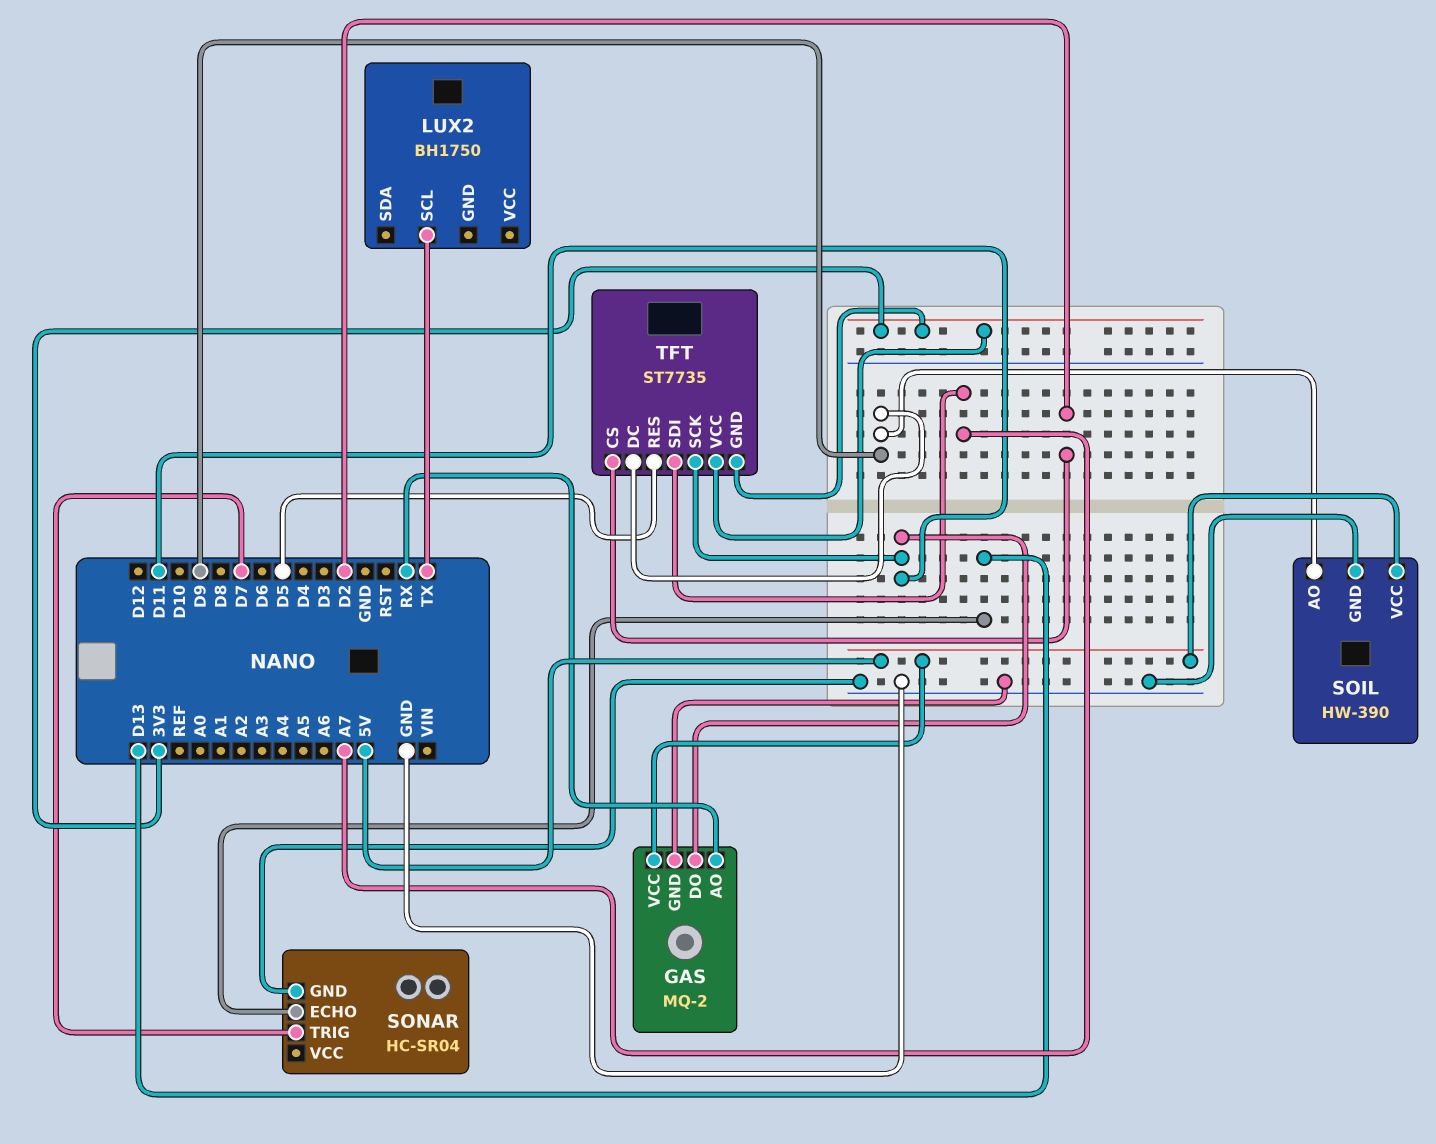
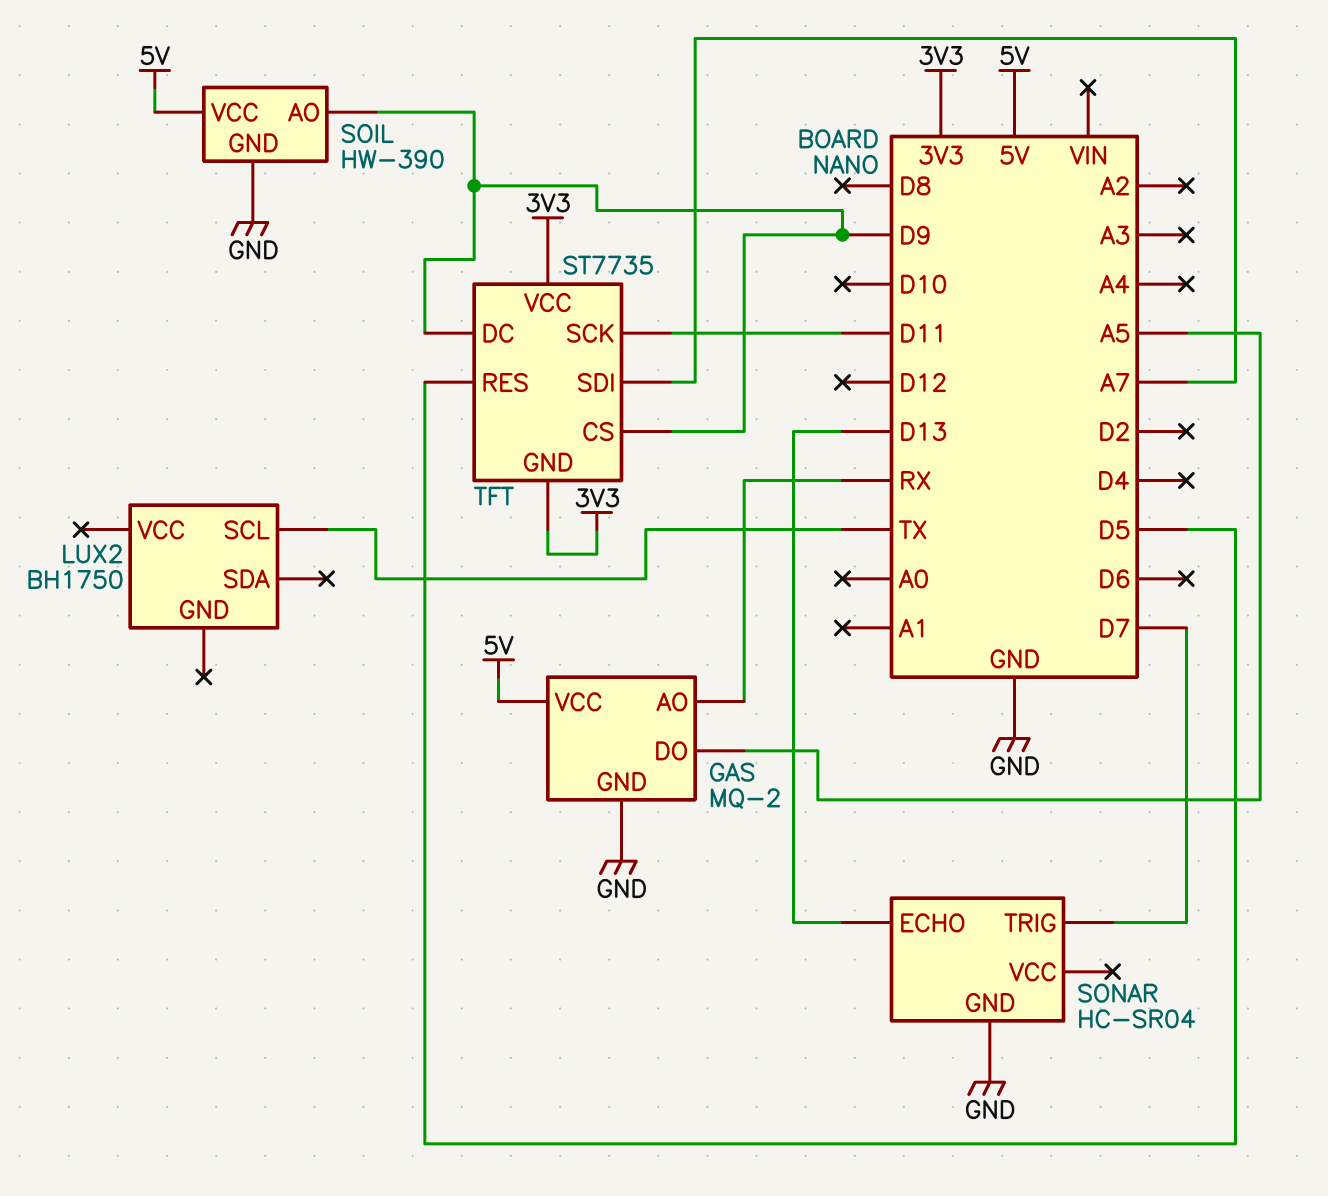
GAS pin DO: D11 -> A5
TFT pin CS: D2 -> D9

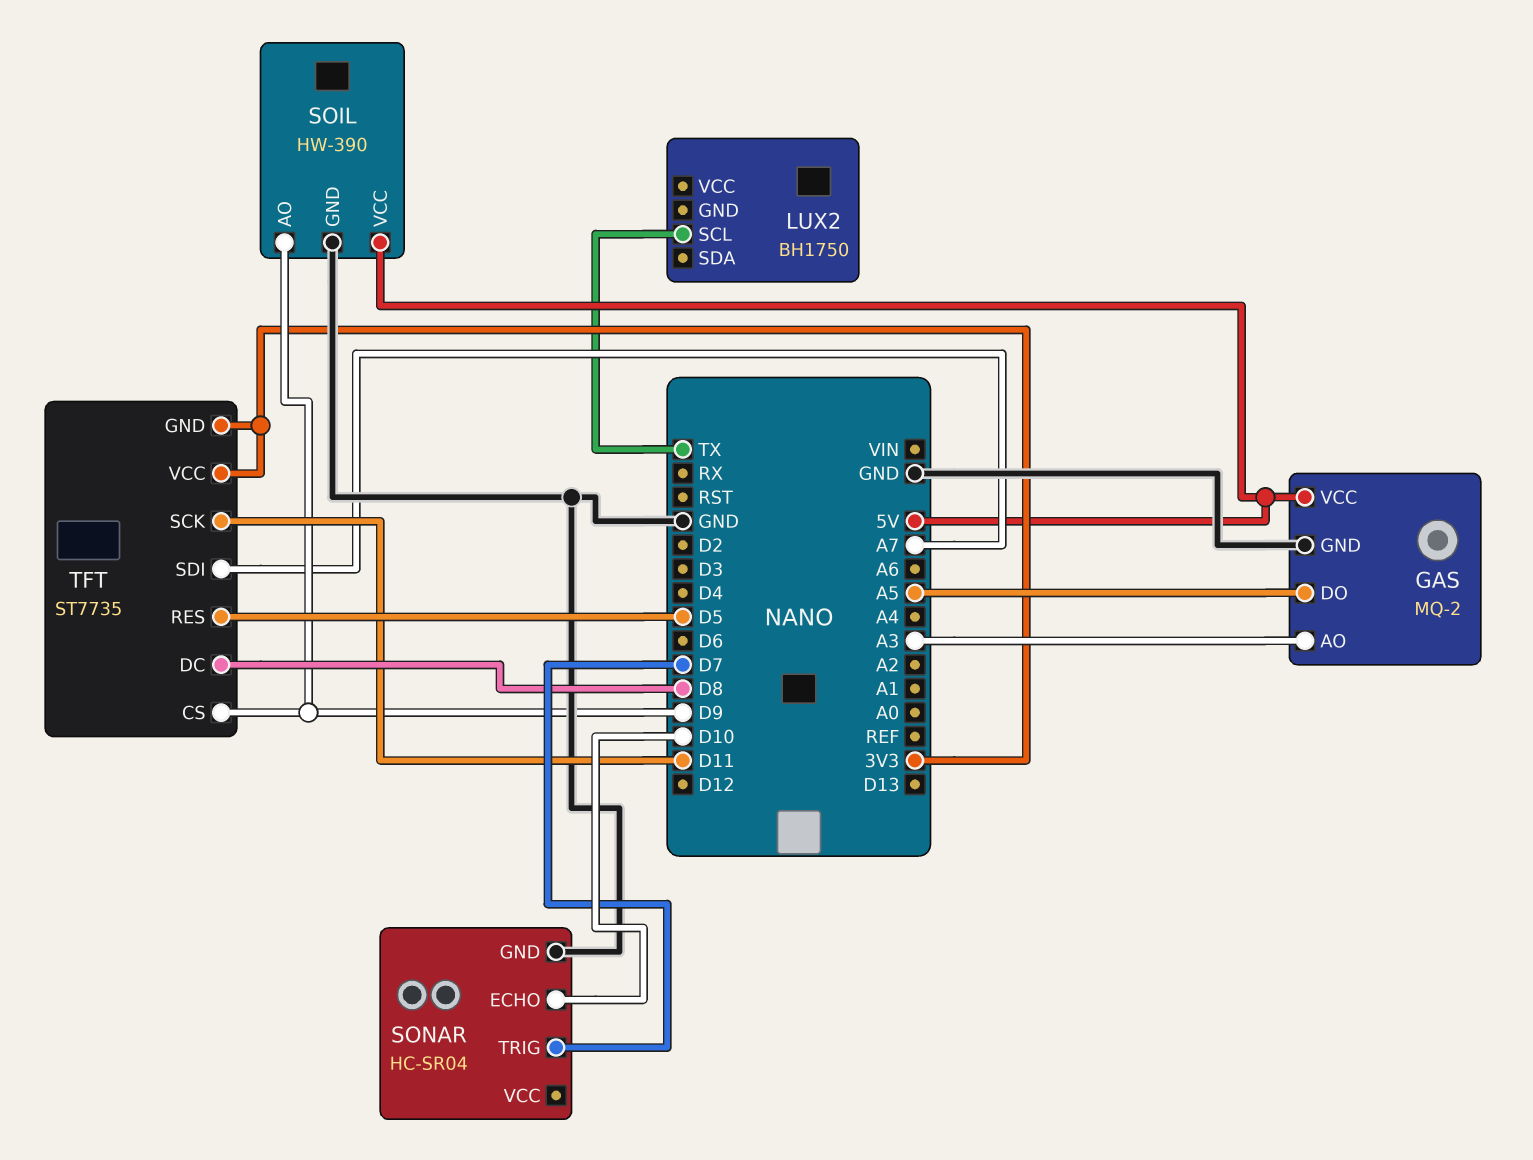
GAS pin AO: RX -> A3
SONAR pin ECHO: D13 -> D10
TFT pin DC: D9 -> D8

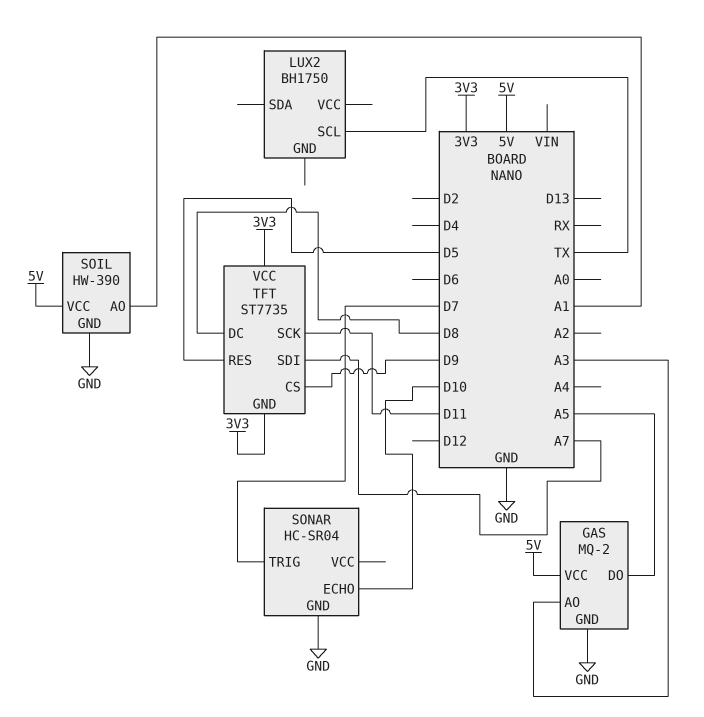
SOIL pin AO: D9 -> A1

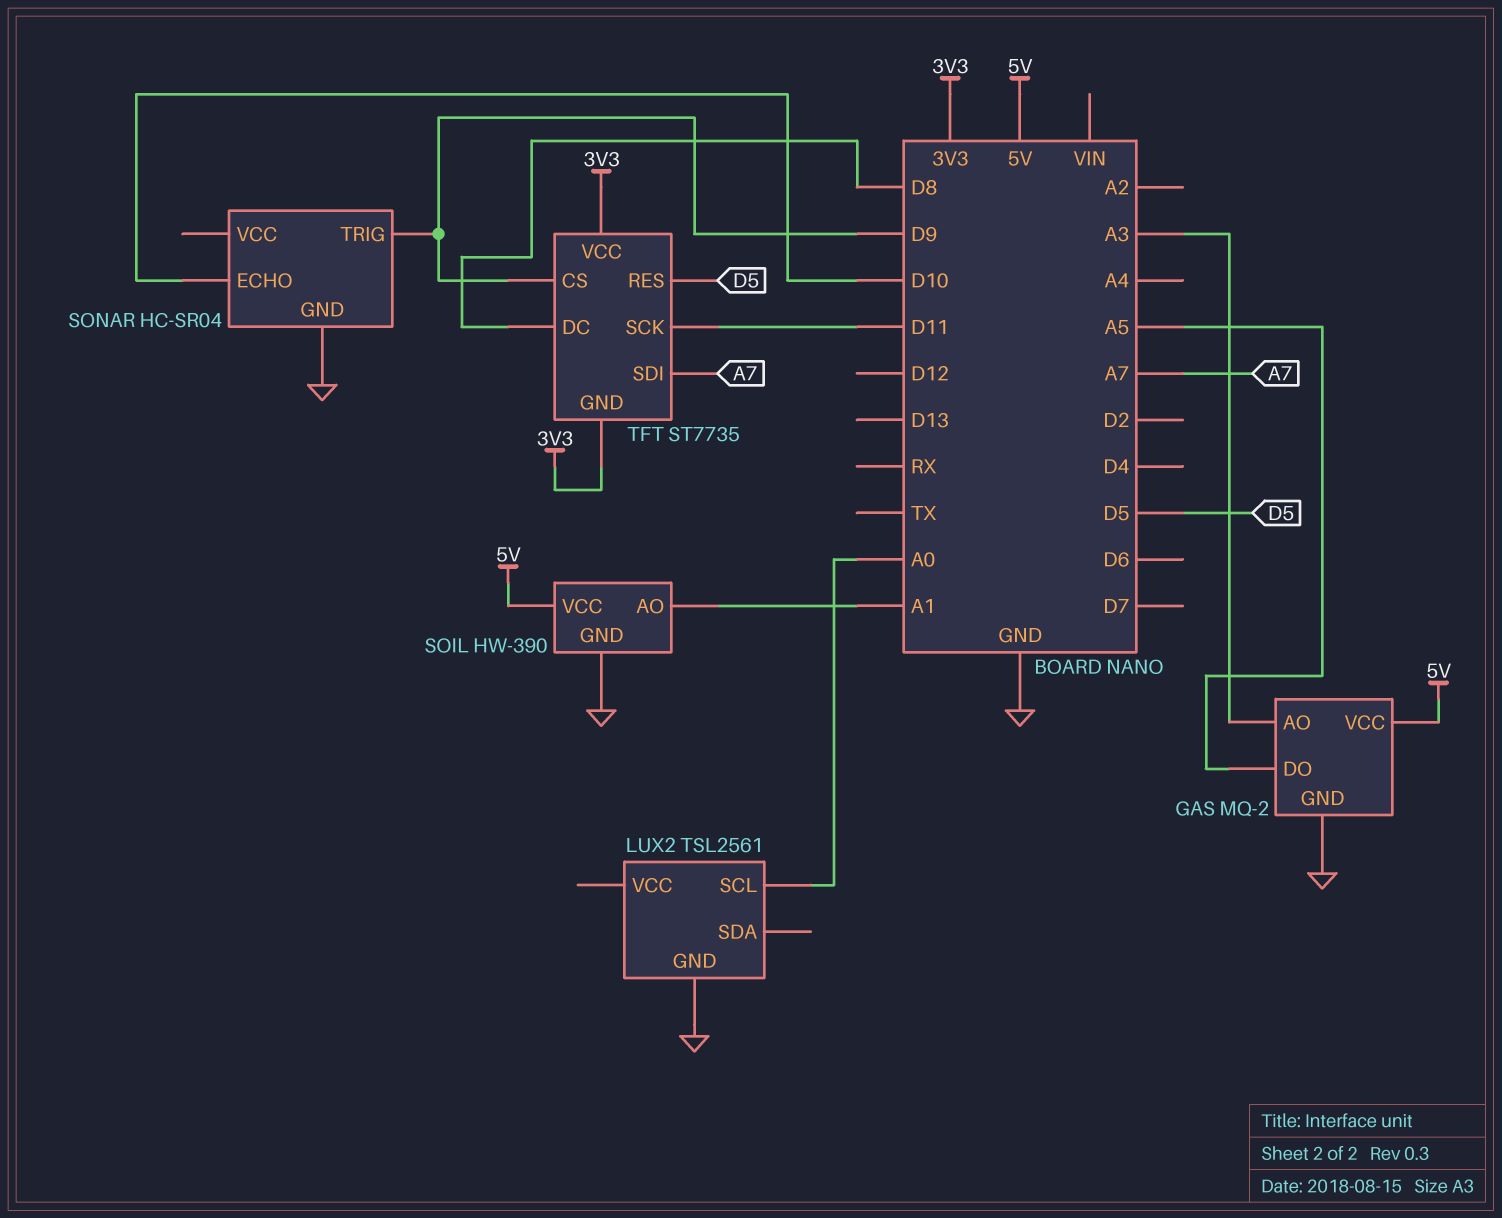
LUX2: BH1750 -> TSL2561
LUX2 pin GND: none -> GND
LUX2 pin SCL: TX -> A0
SONAR pin TRIG: D7 -> D9

